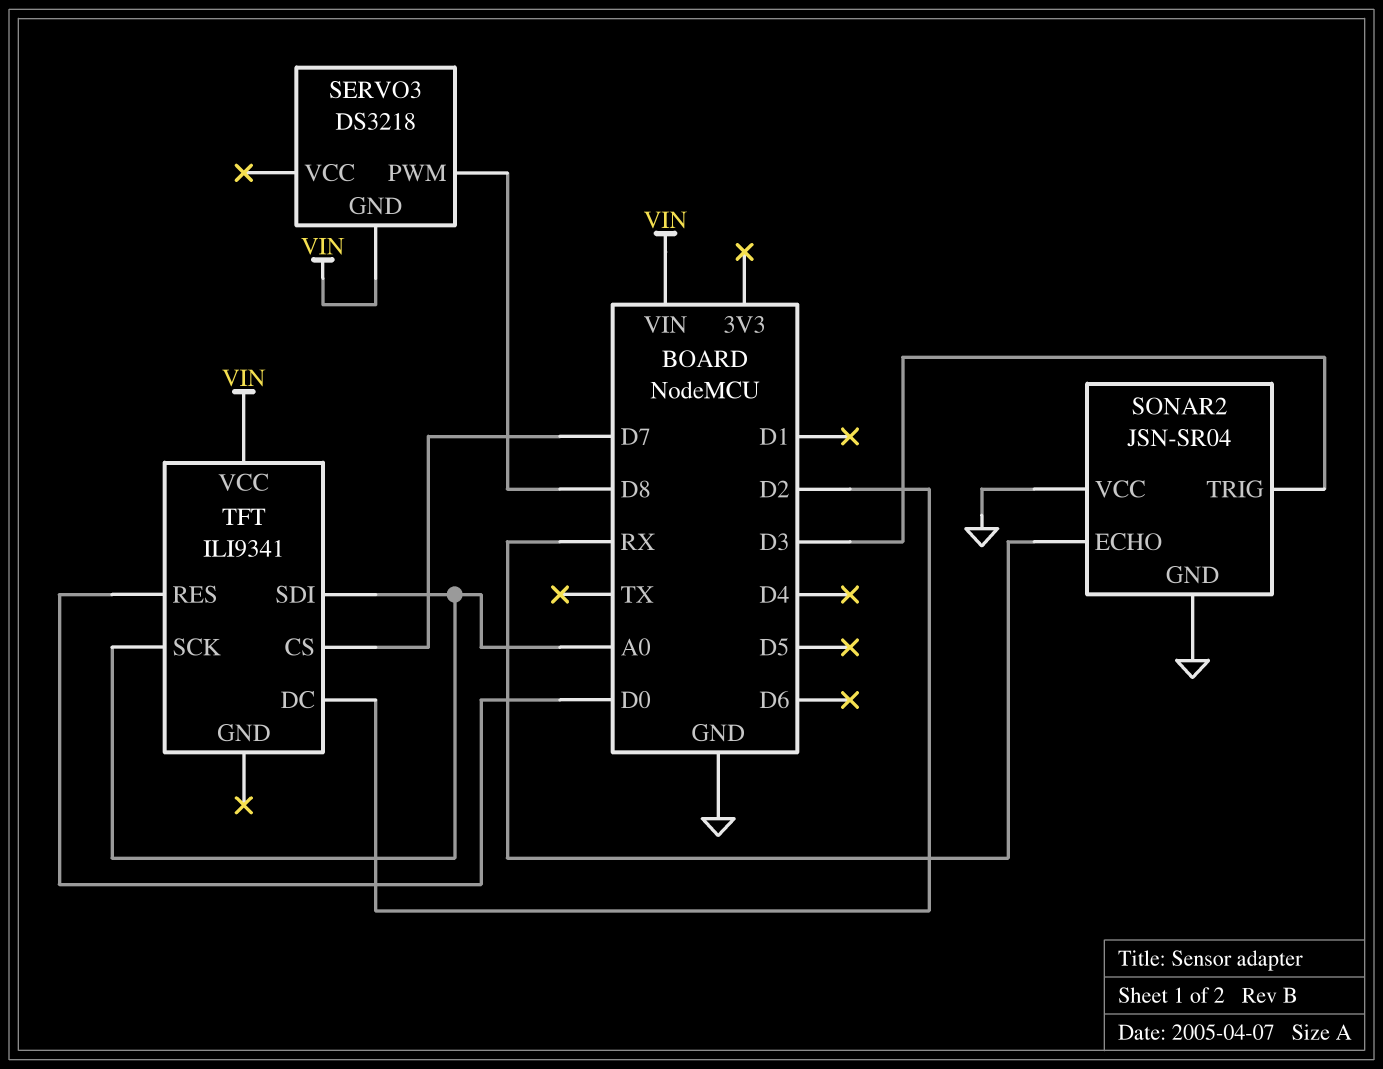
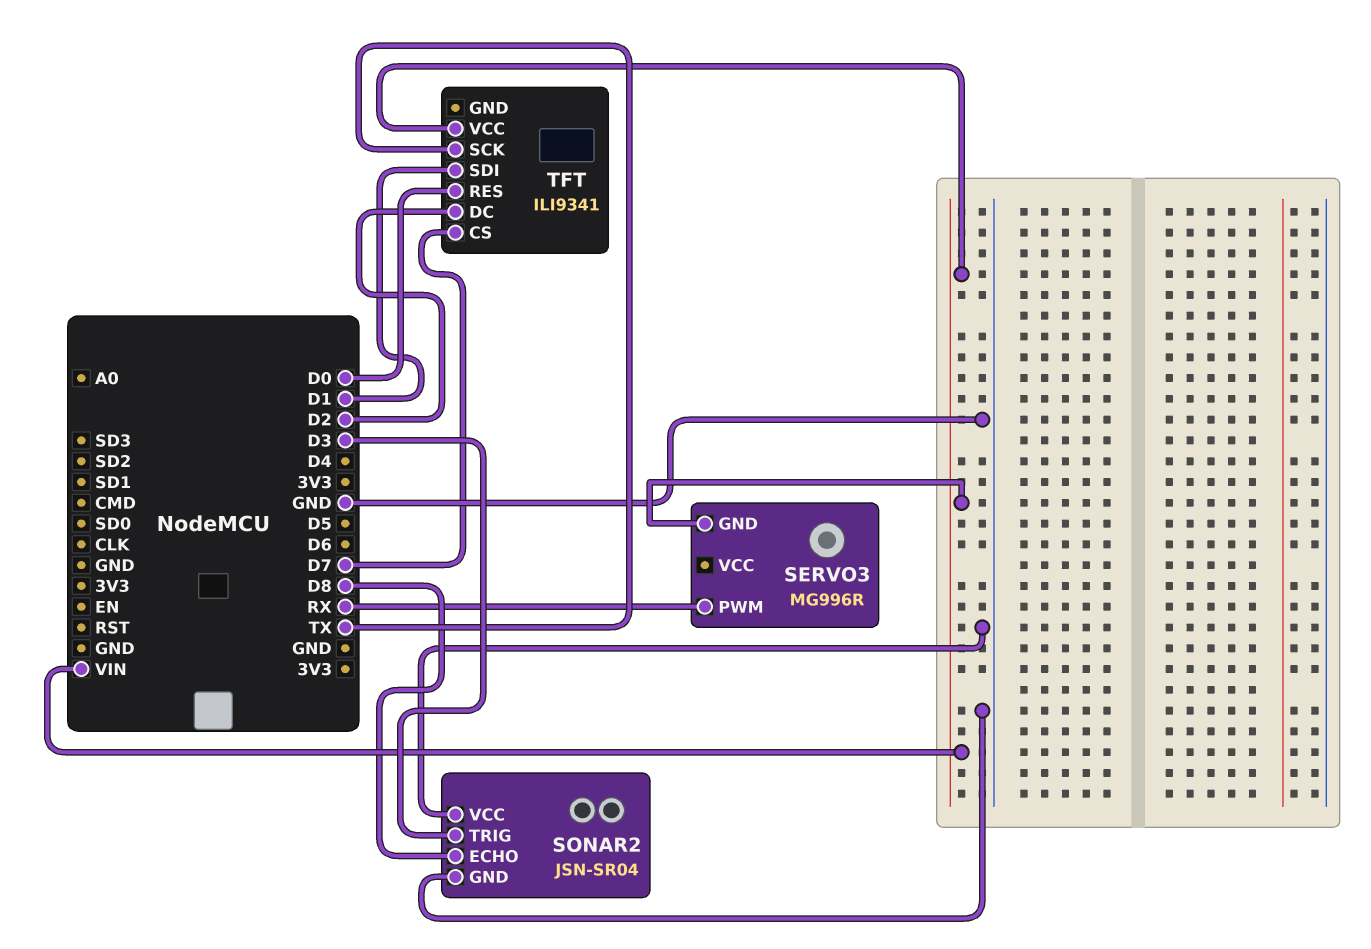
SERVO3: DS3218 -> MG996R
SERVO3 pin PWM: D8 -> RX
SONAR2 pin ECHO: RX -> D8
TFT pin SCK: A0 -> TX
TFT pin SDI: A0 -> D1

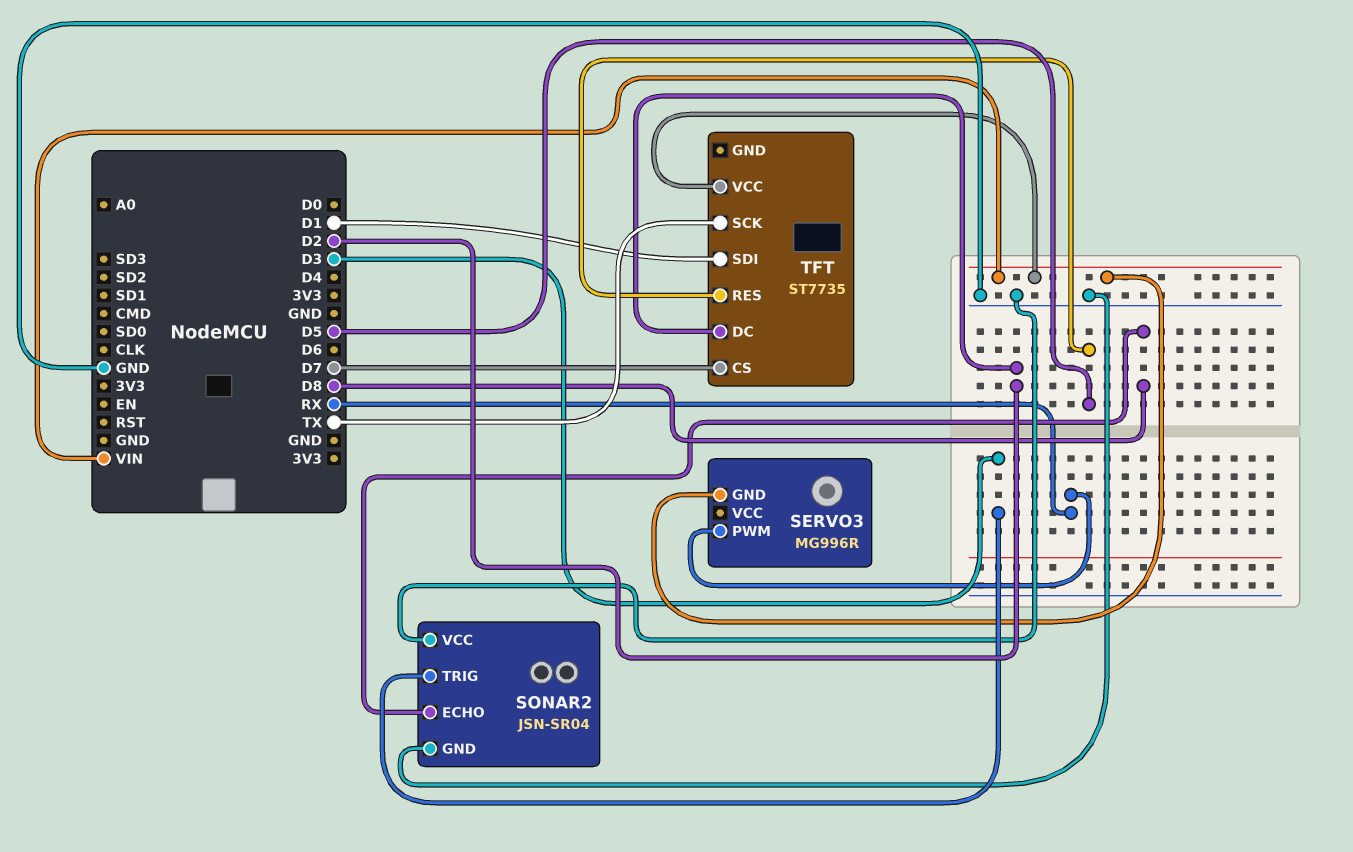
TFT: ILI9341 -> ST7735
TFT pin RES: D0 -> D5

